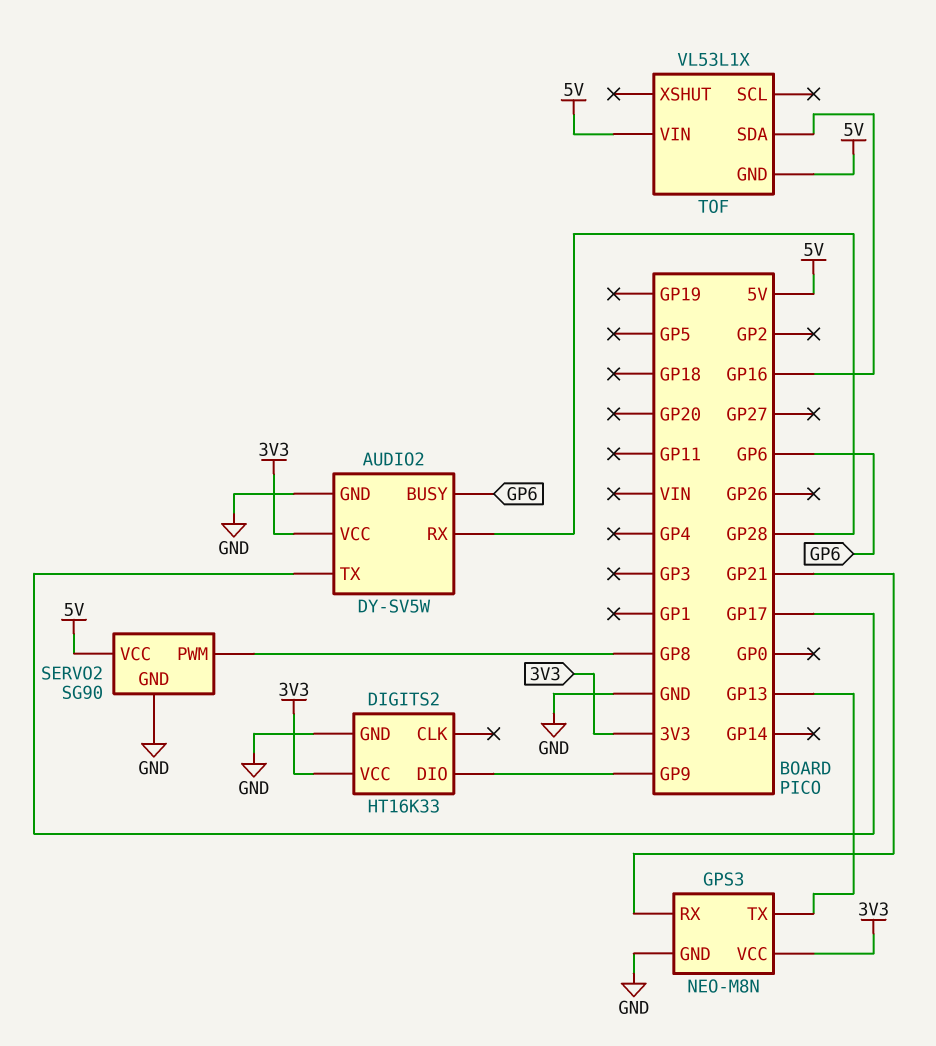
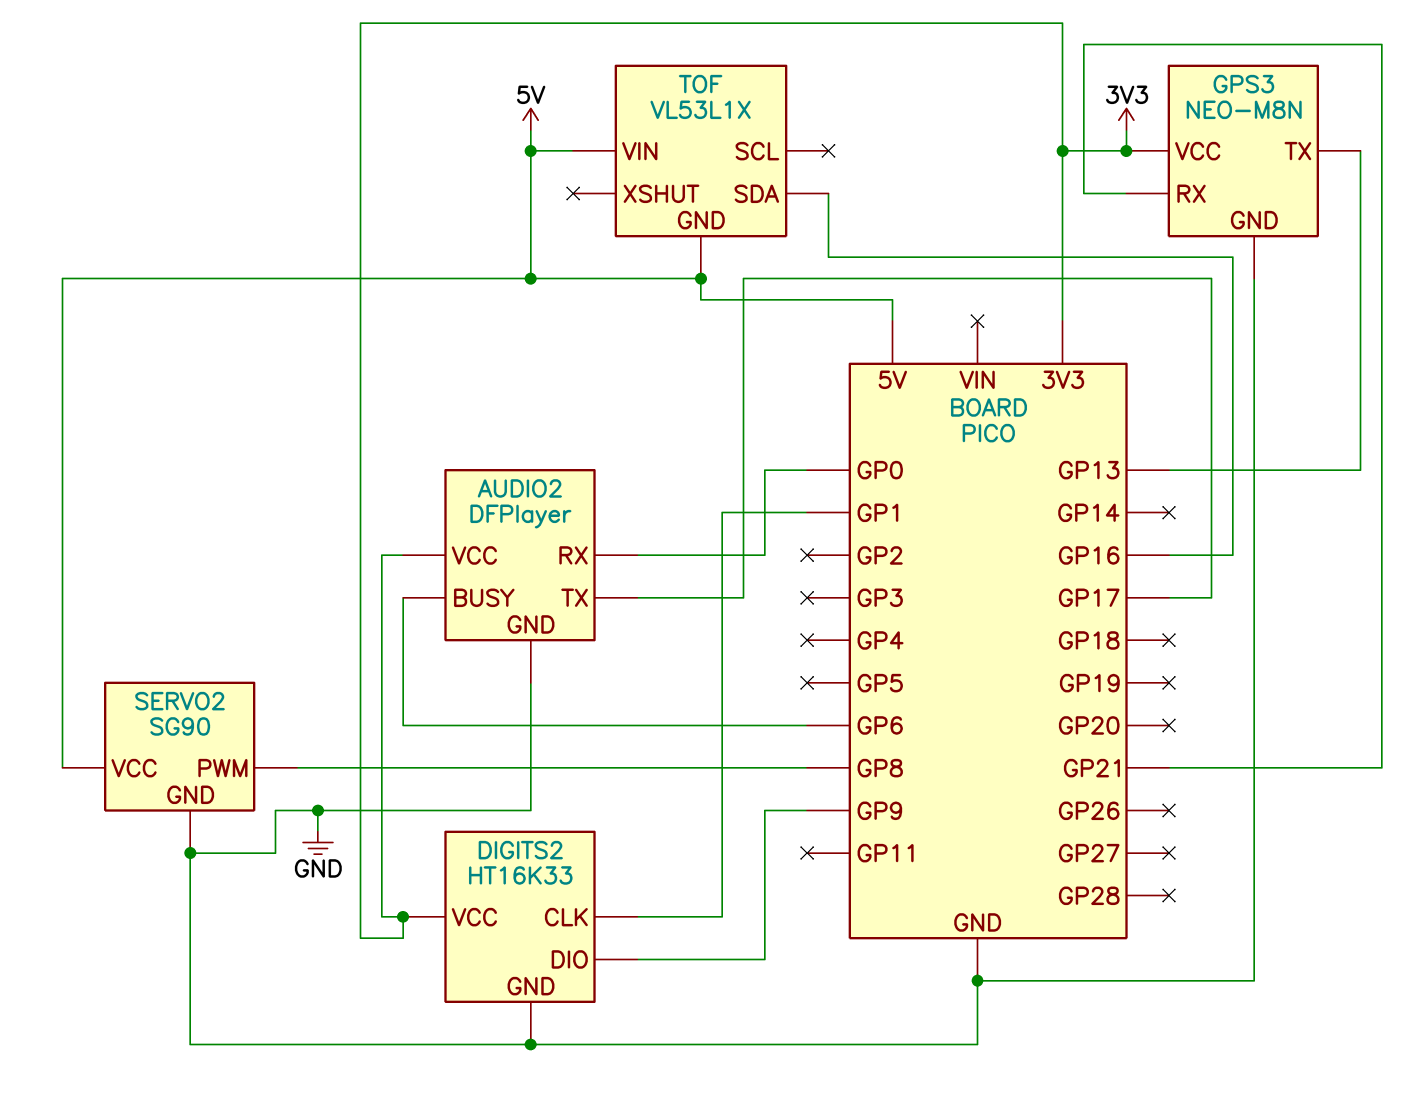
AUDIO2: DY-SV5W -> DFPlayer
AUDIO2 pin RX: GP28 -> GP0
DIGITS2 pin CLK: none -> GP1

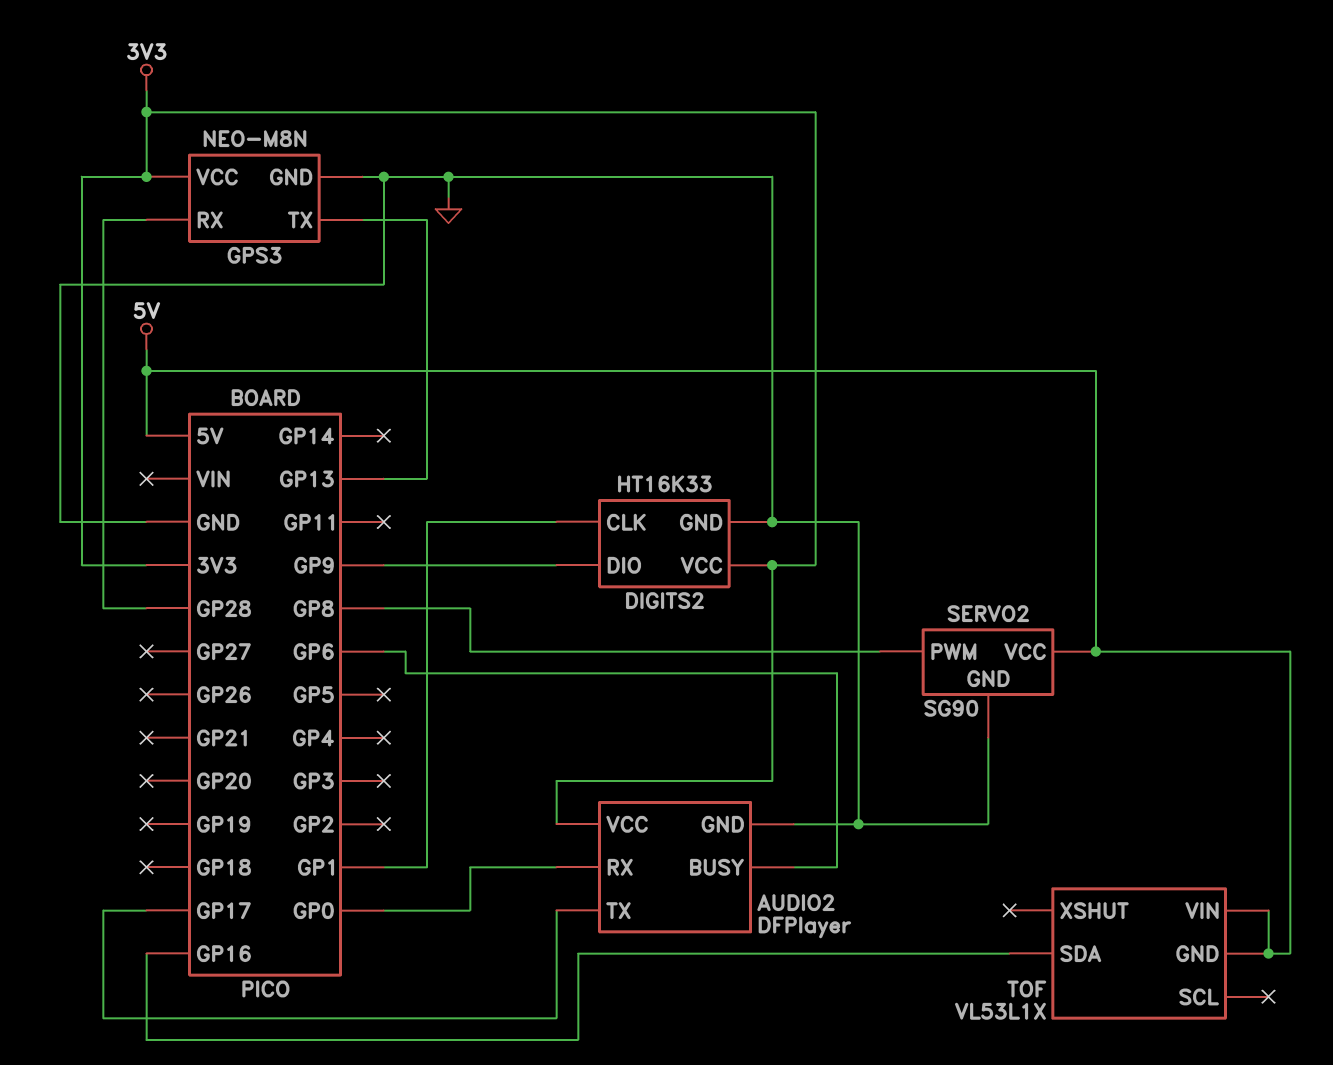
GPS3 pin RX: GP21 -> GP28

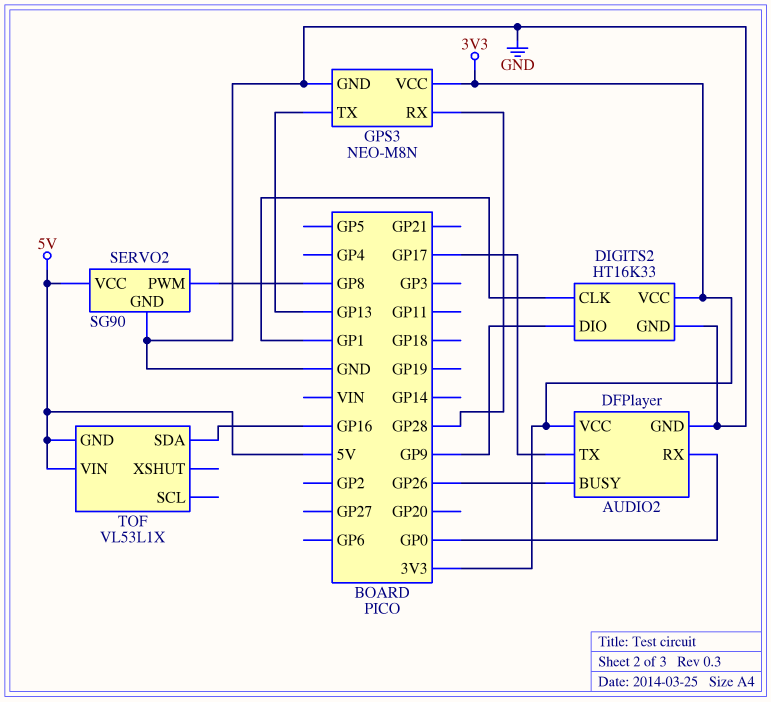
AUDIO2 pin BUSY: GP6 -> GP26

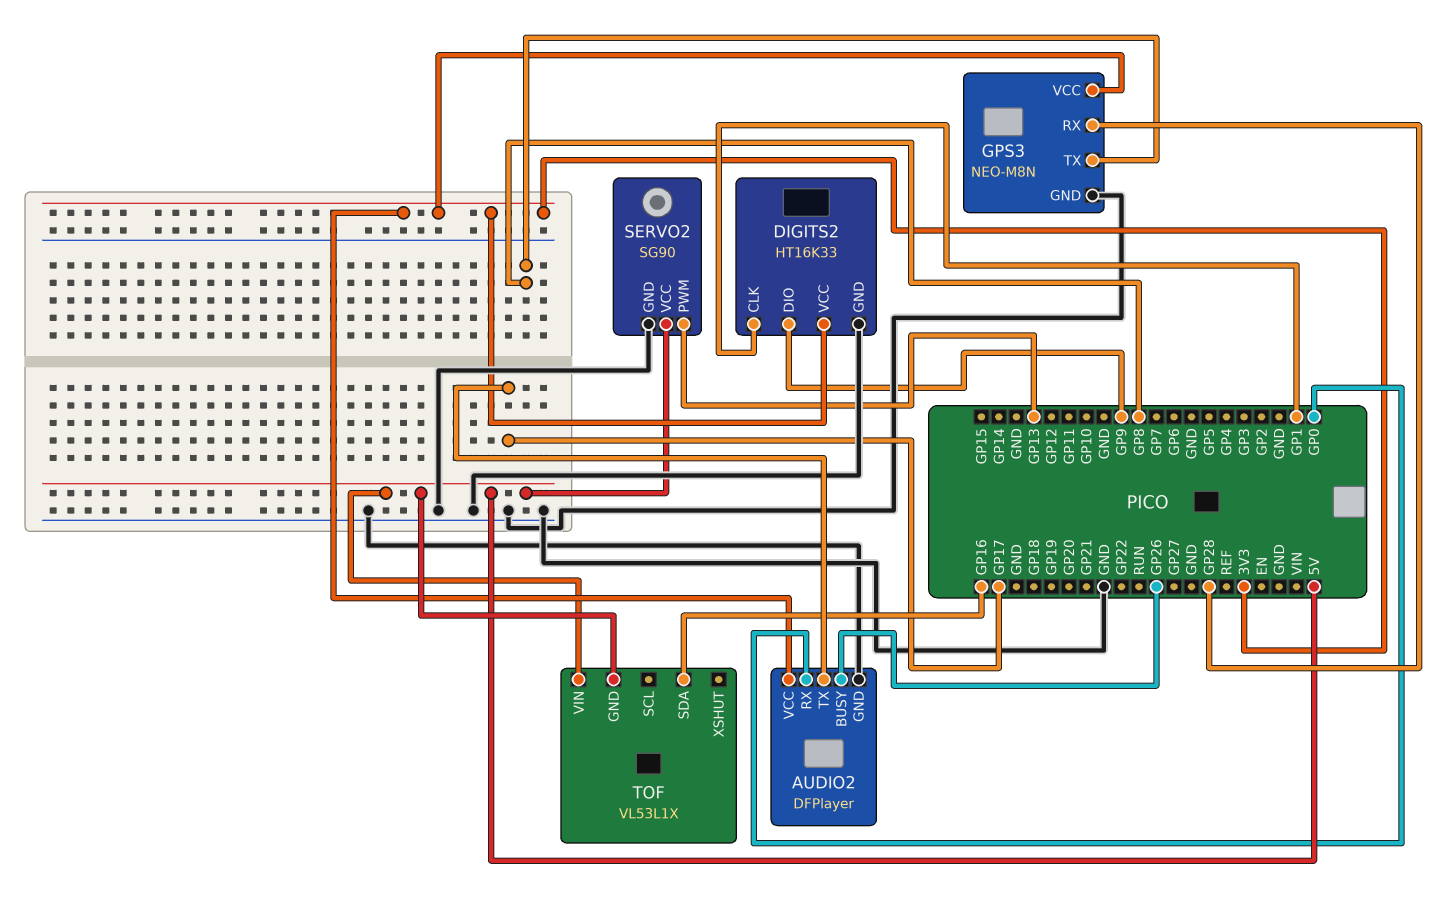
GPS3 pin TX: GP13 -> GP8
SERVO2 pin PWM: GP8 -> GP13

